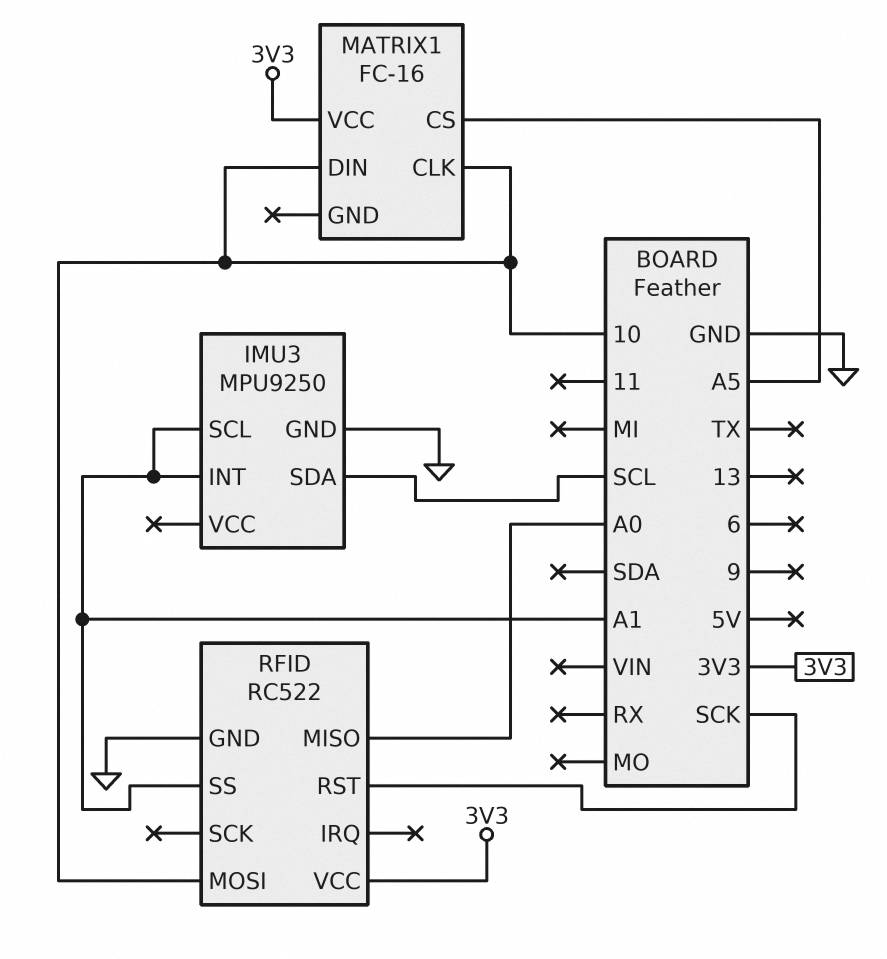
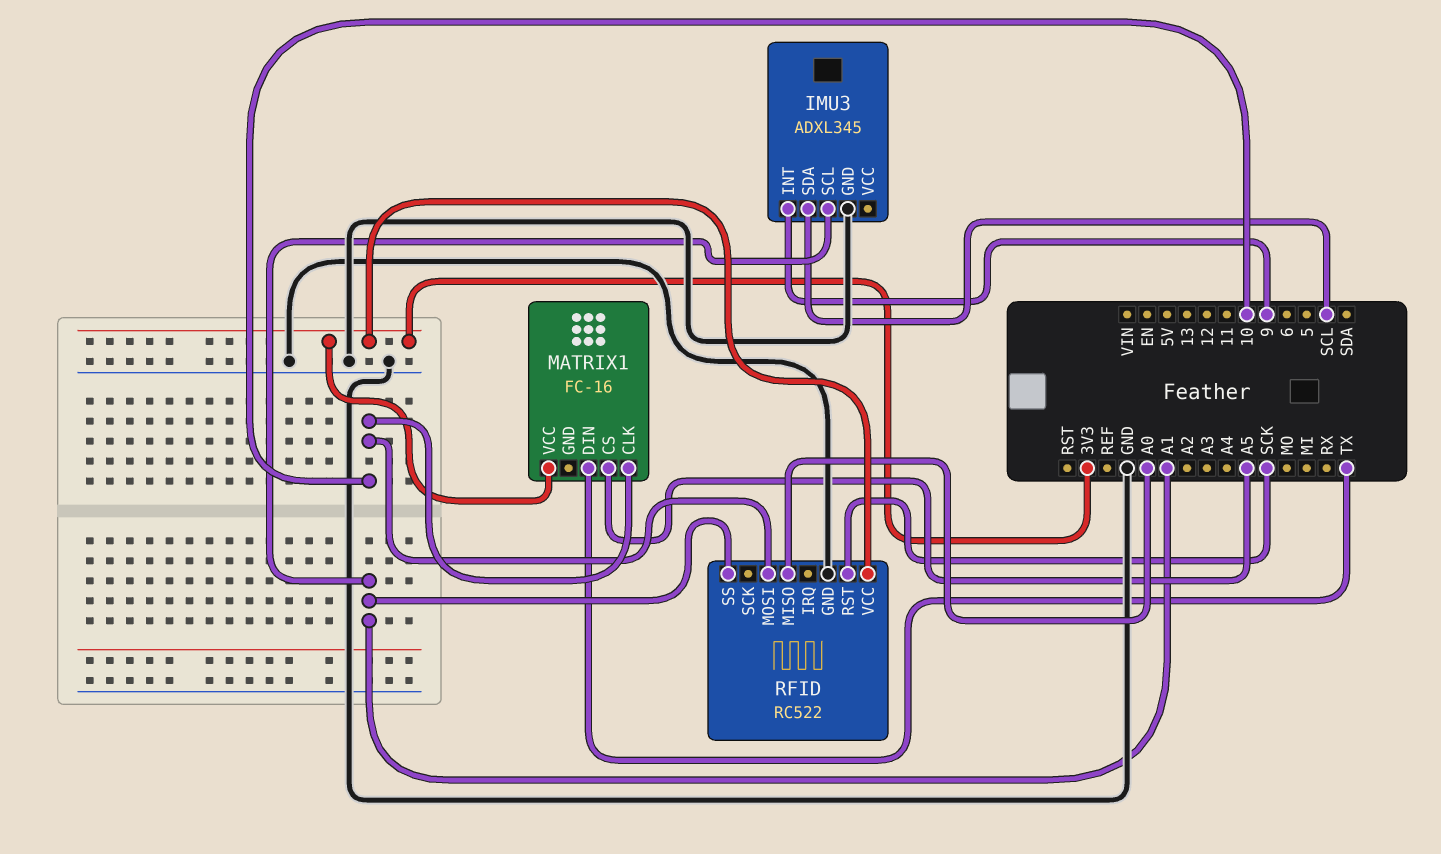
IMU3: MPU9250 -> ADXL345
IMU3 pin INT: A1 -> 9
MATRIX1 pin DIN: 10 -> TX

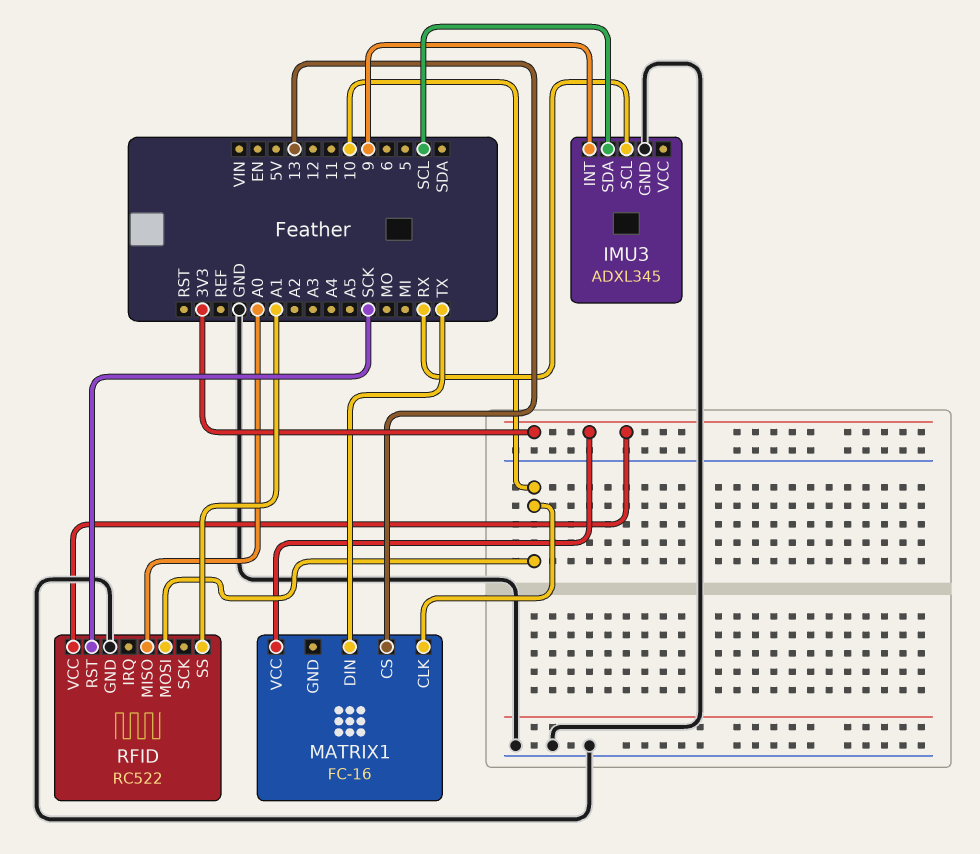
IMU3 pin SCL: A1 -> RX
MATRIX1 pin CS: A5 -> 13

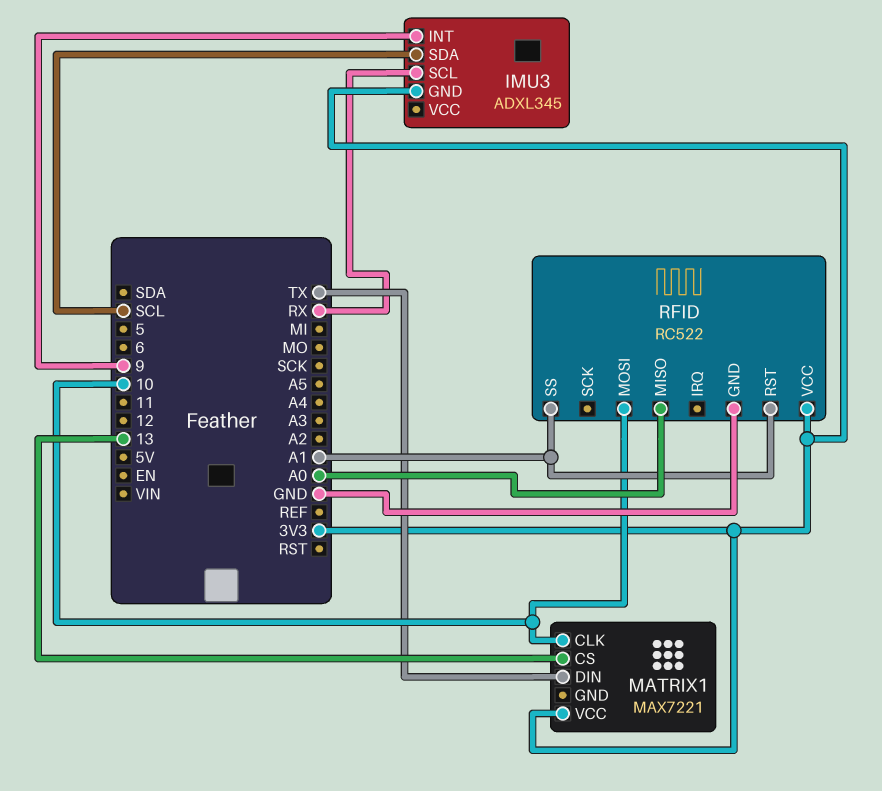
IMU3 pin GND: GND -> 3V3
MATRIX1: FC-16 -> MAX7221
RFID pin RST: SCK -> A1

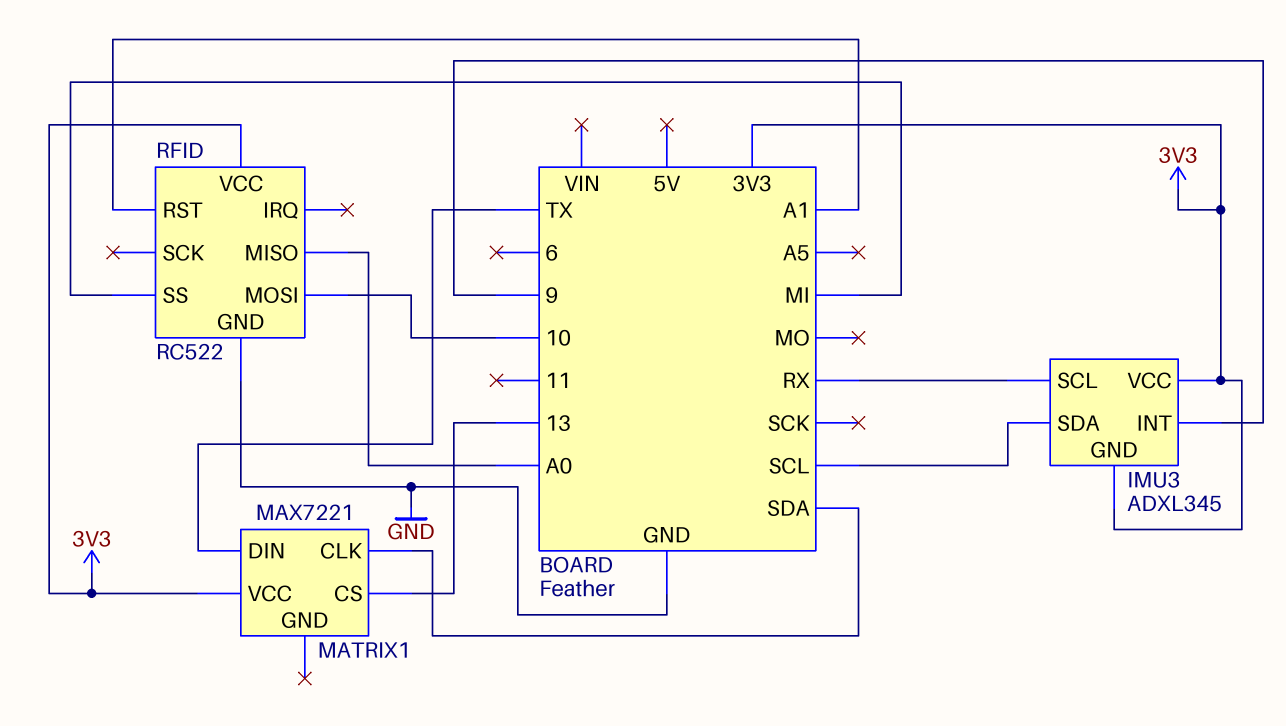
IMU3 pin VCC: none -> 3V3
MATRIX1 pin CLK: 10 -> SDA
RFID pin SS: A1 -> MI

